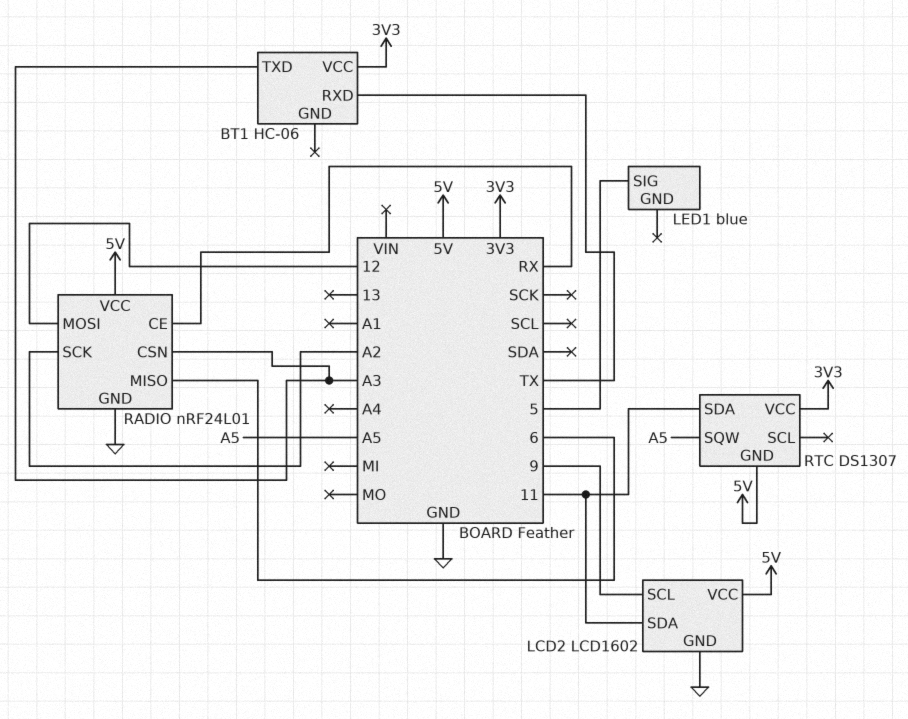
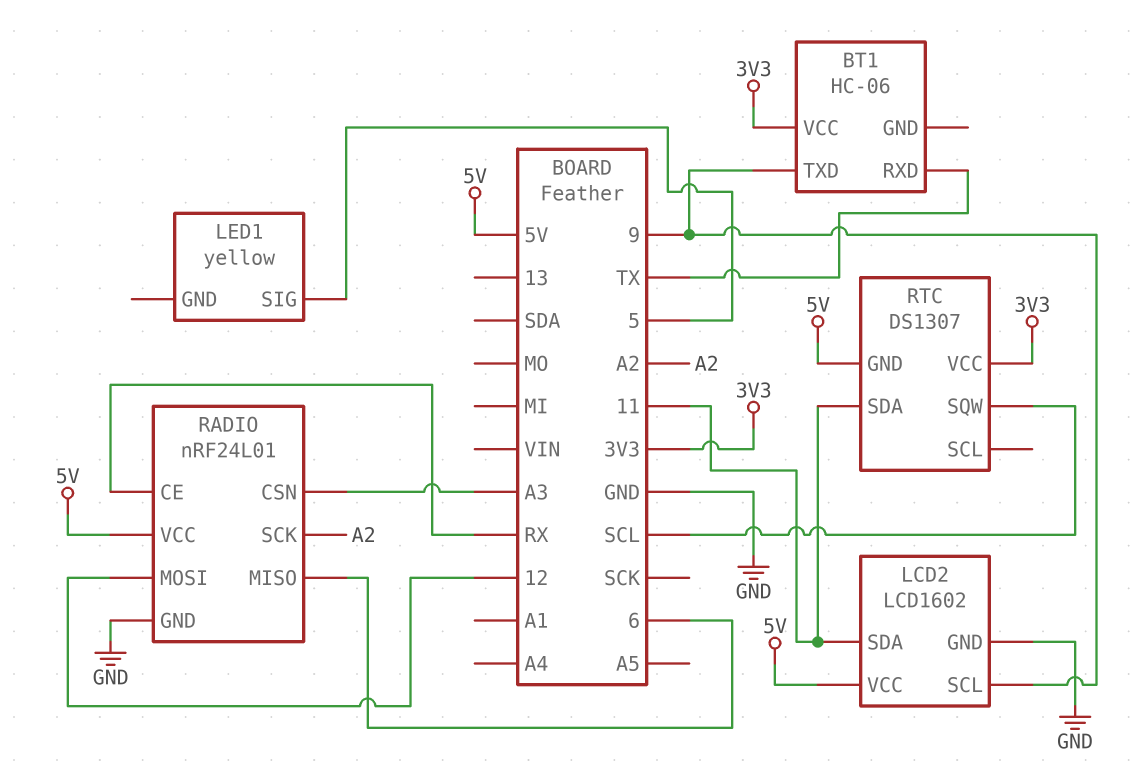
BT1 pin TXD: A3 -> 9
LED1: blue -> yellow
RTC pin SQW: A5 -> SCL

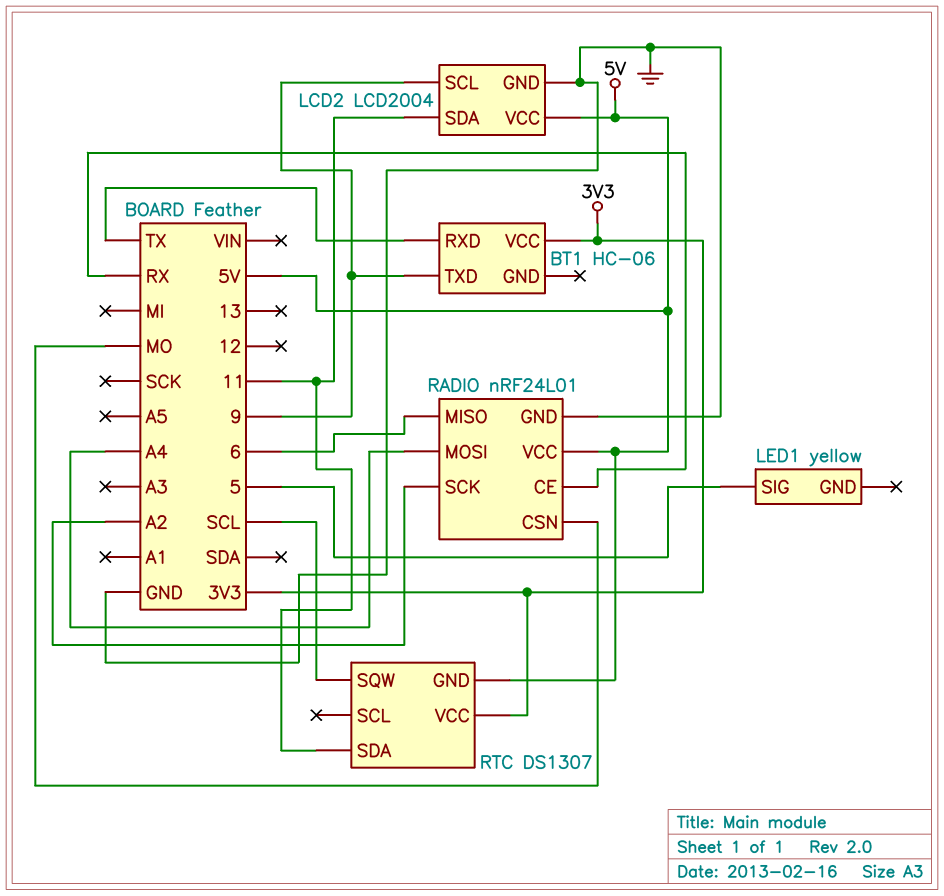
LCD2: LCD1602 -> LCD2004
RADIO pin CSN: A3 -> MO
RADIO pin MOSI: 12 -> A4

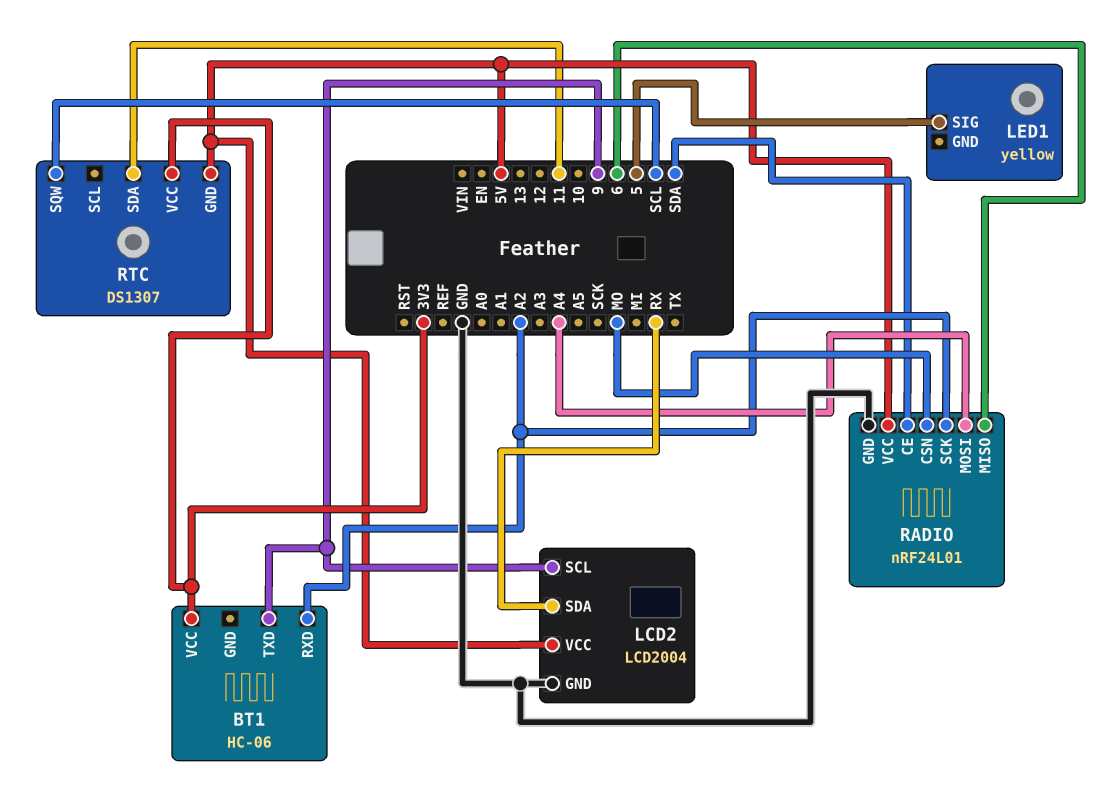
BT1 pin RXD: TX -> A2
LCD2 pin SDA: 11 -> RX
RADIO pin CE: RX -> SDA

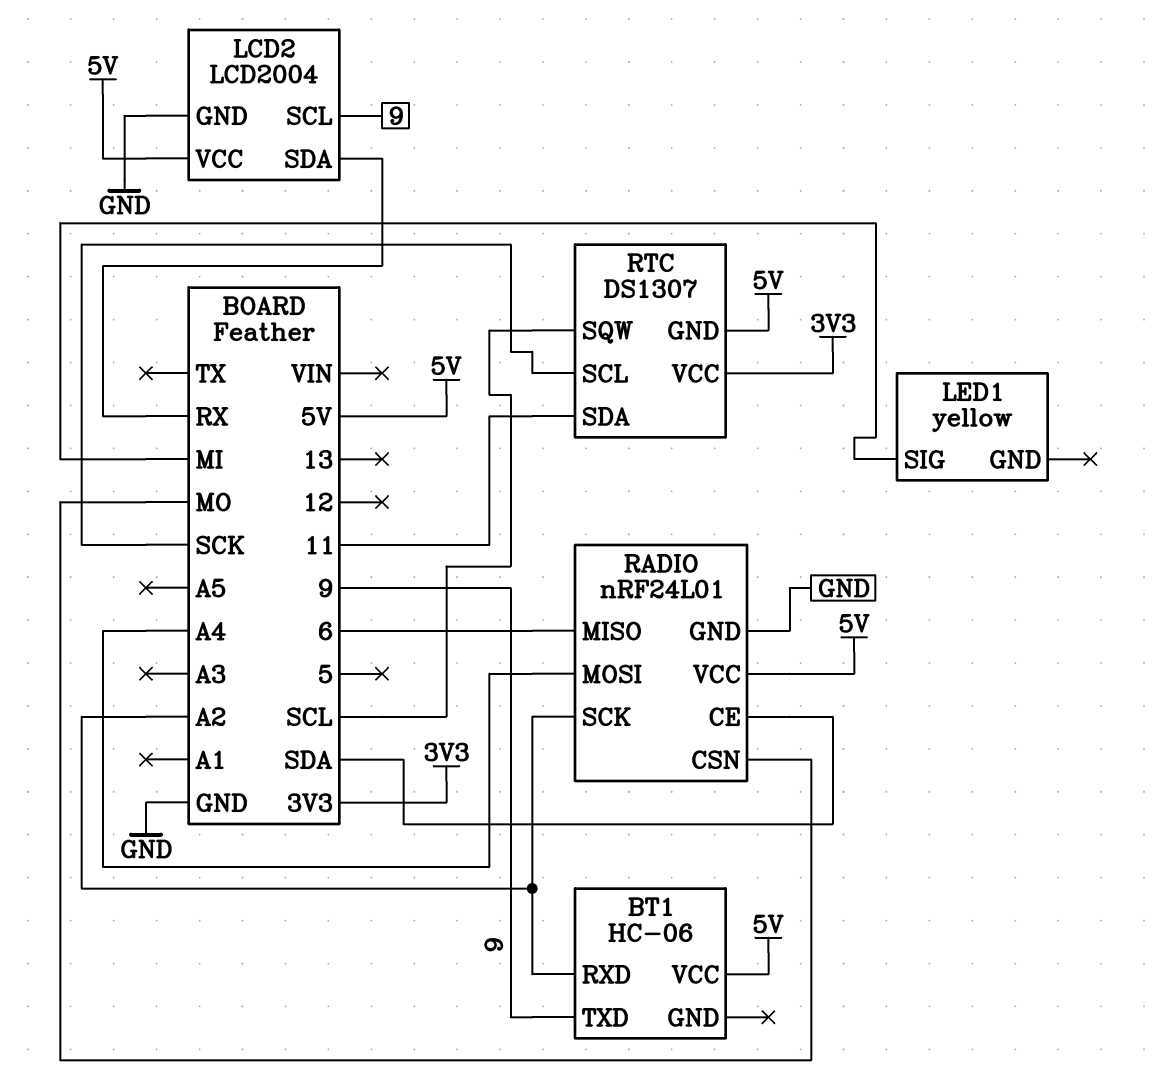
BT1 pin VCC: 3V3 -> 5V
LED1 pin SIG: 5 -> MI
RTC pin SCL: none -> SCK

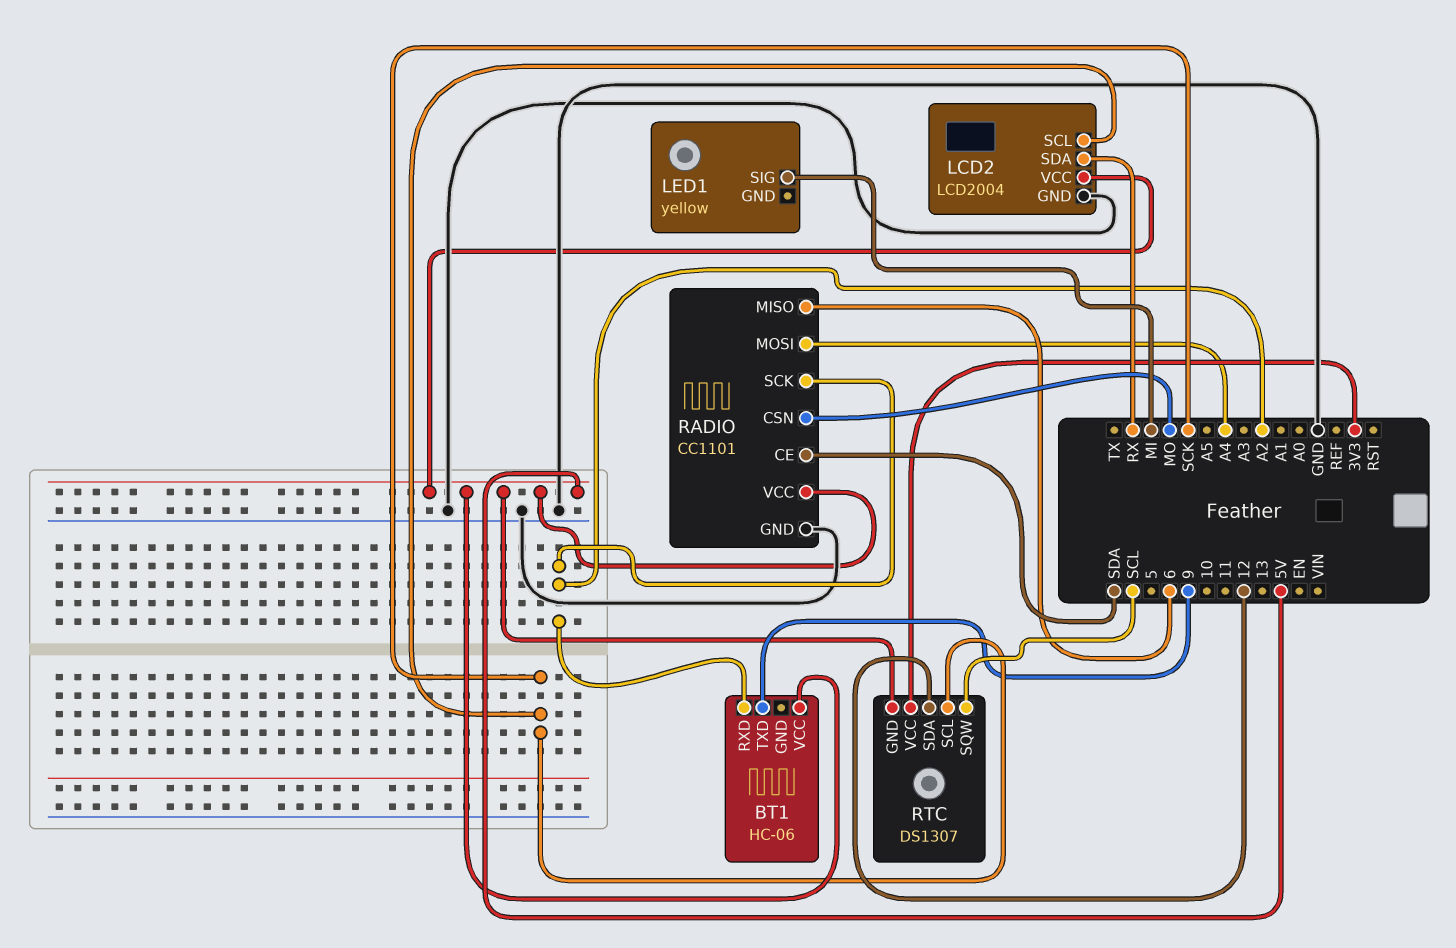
LCD2 pin SCL: 9 -> SCK
RADIO: nRF24L01 -> CC1101
RTC pin SDA: 11 -> 12

